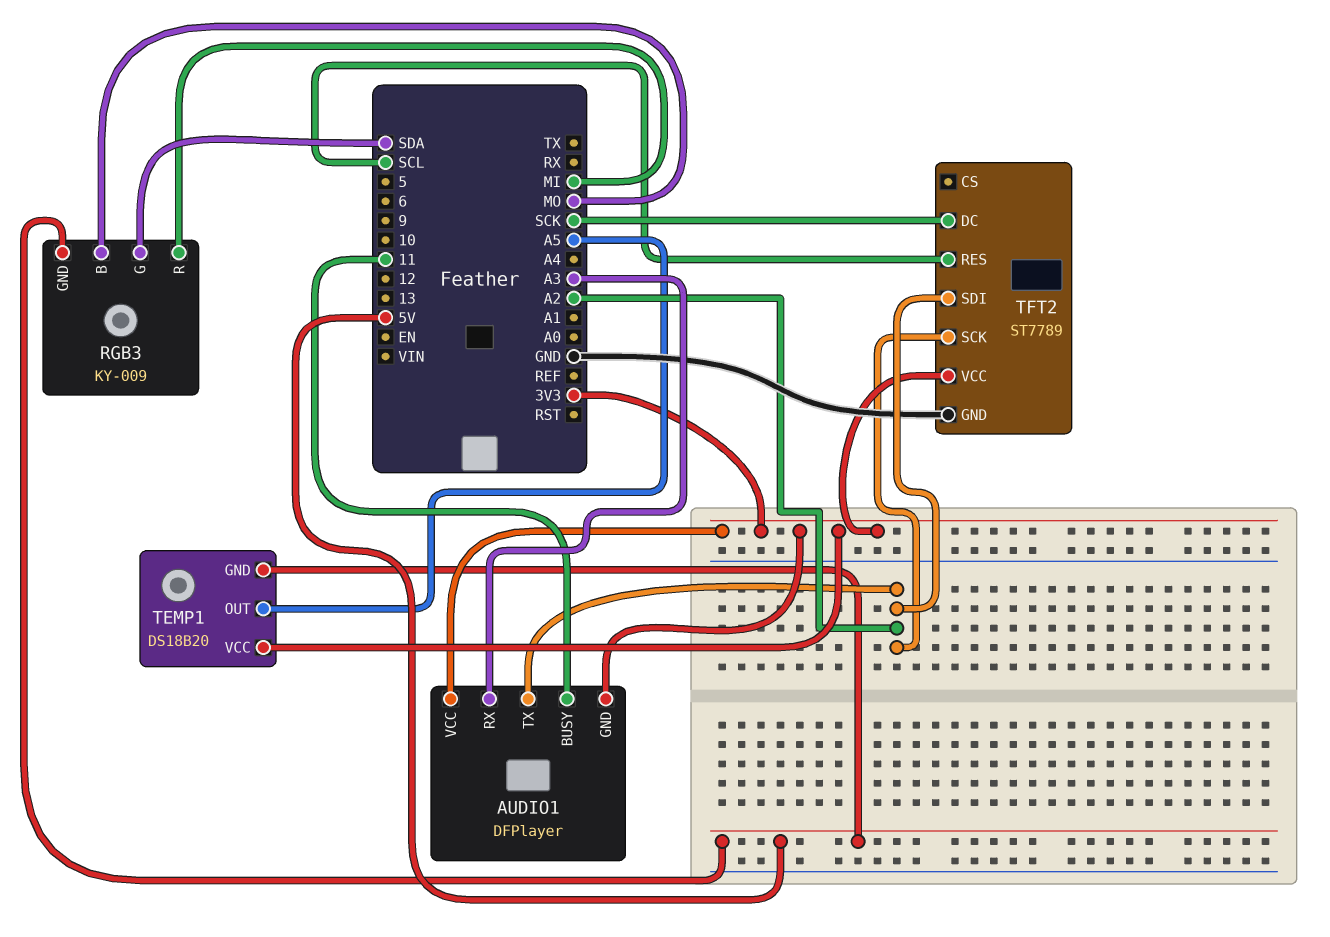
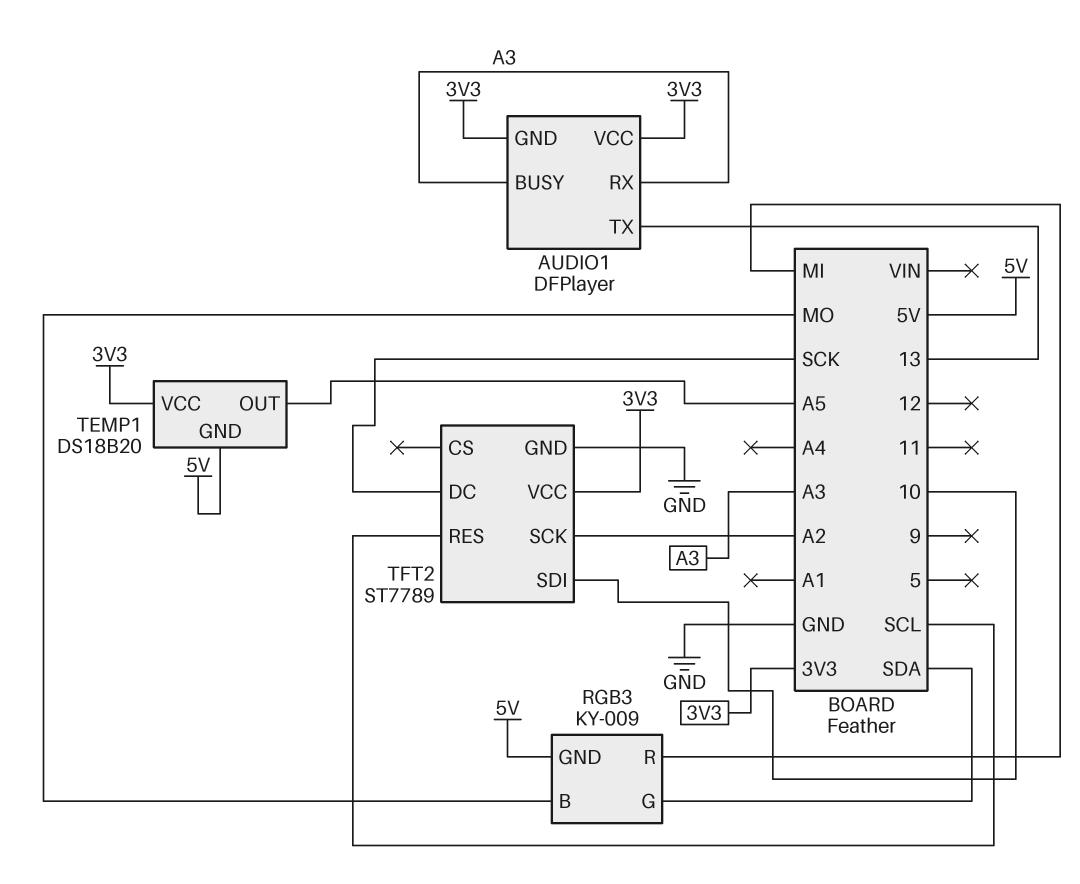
AUDIO1 pin BUSY: 11 -> A3
AUDIO1 pin TX: A2 -> 13
TFT2 pin SDI: A2 -> 10

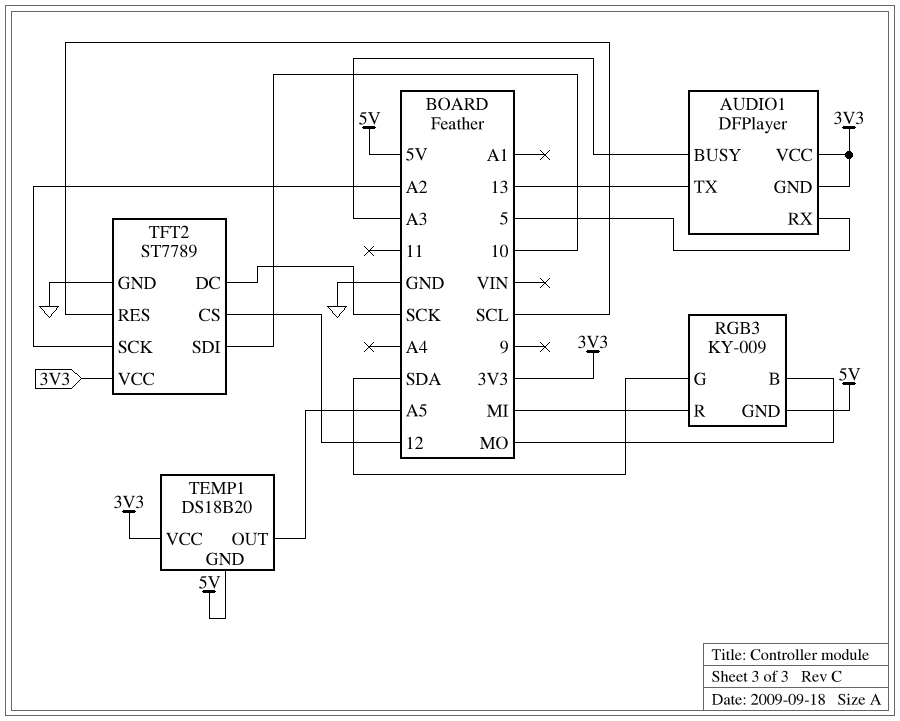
AUDIO1 pin RX: A3 -> 5
TFT2 pin CS: none -> 12

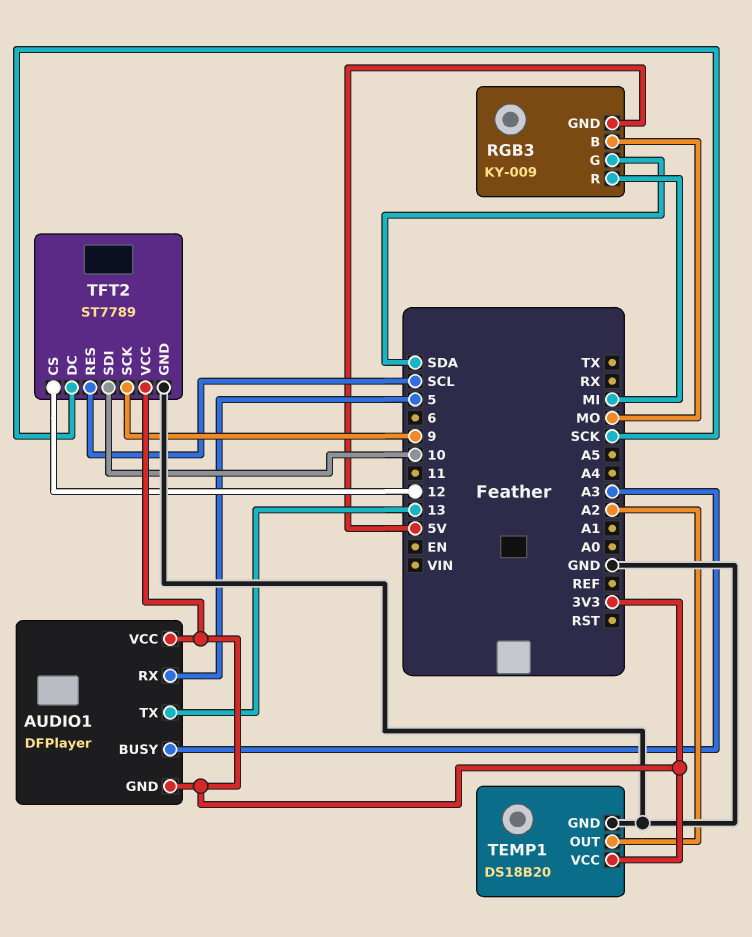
TEMP1 pin GND: 5V -> GND
TEMP1 pin OUT: A5 -> A2
TFT2 pin SCK: A2 -> 9

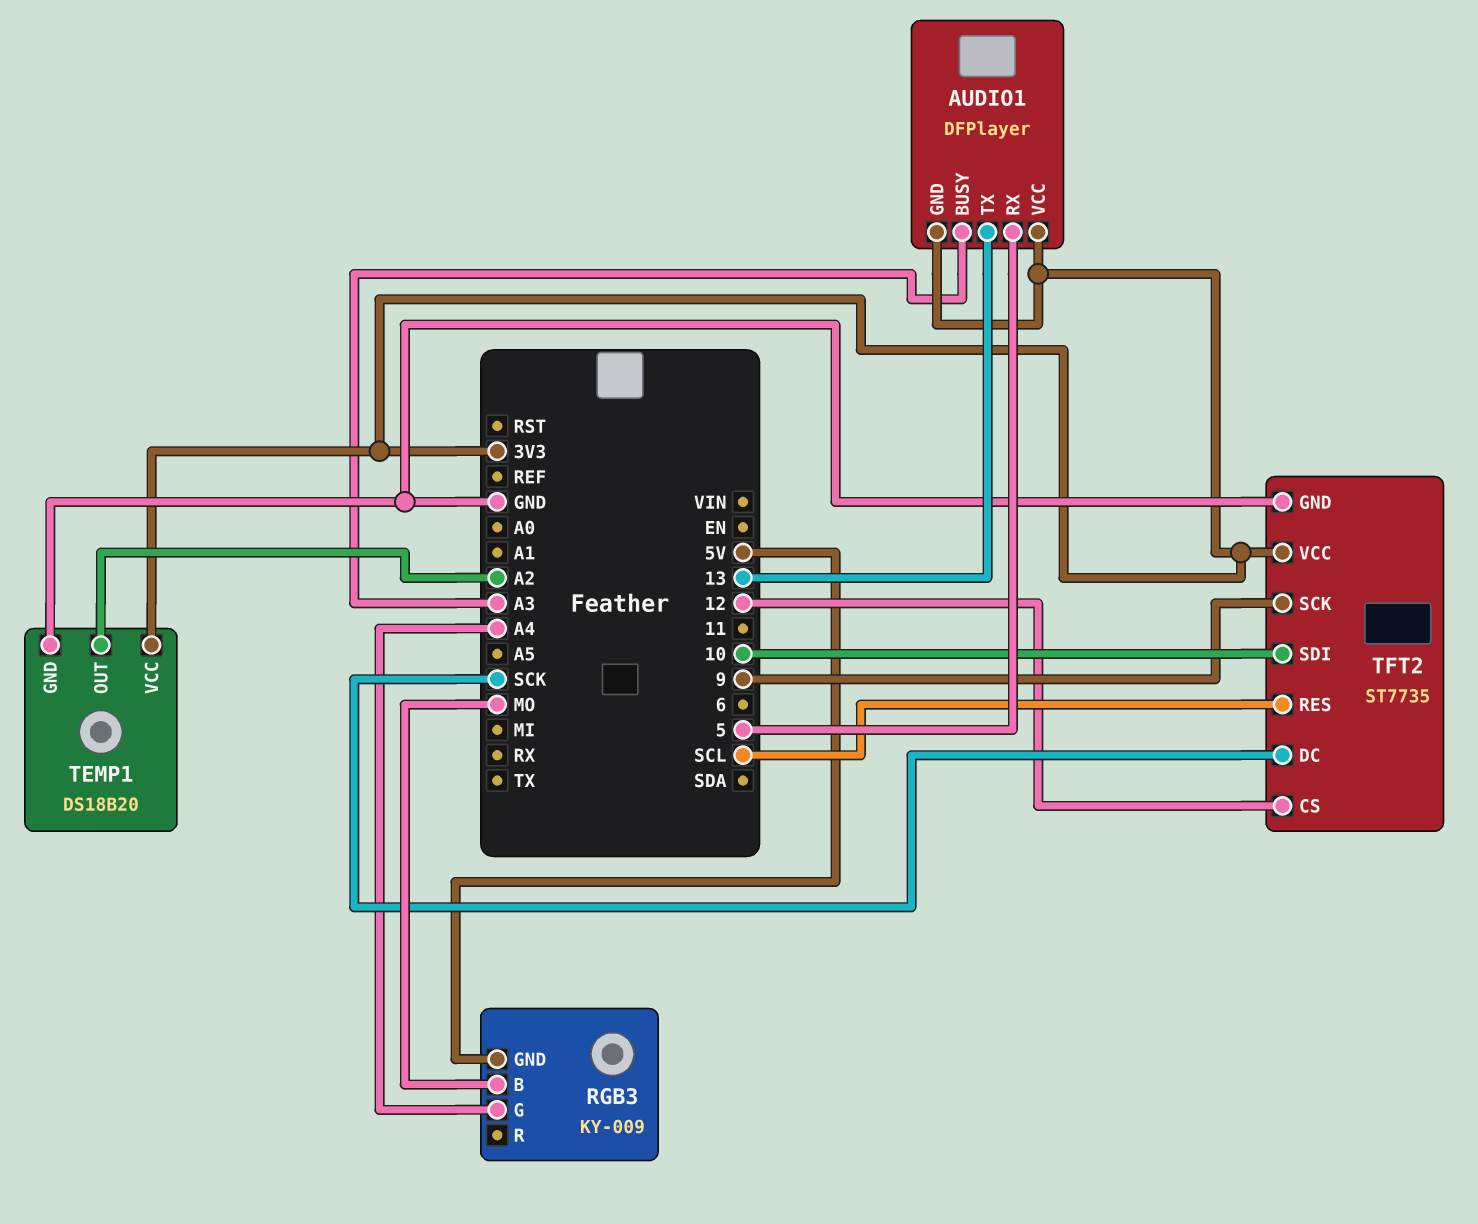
RGB3 pin G: SDA -> A4
RGB3 pin R: MI -> none
TFT2: ST7789 -> ST7735

